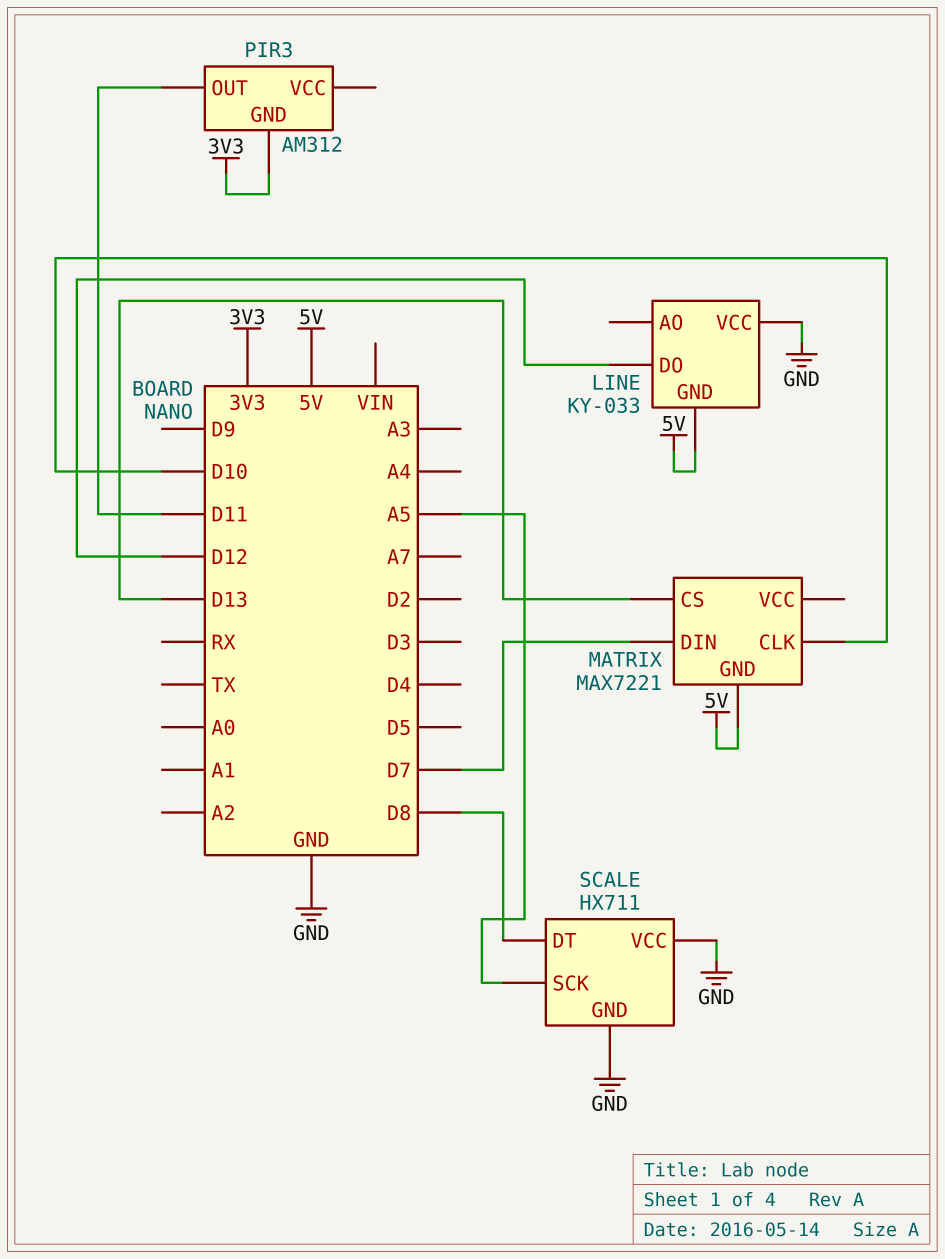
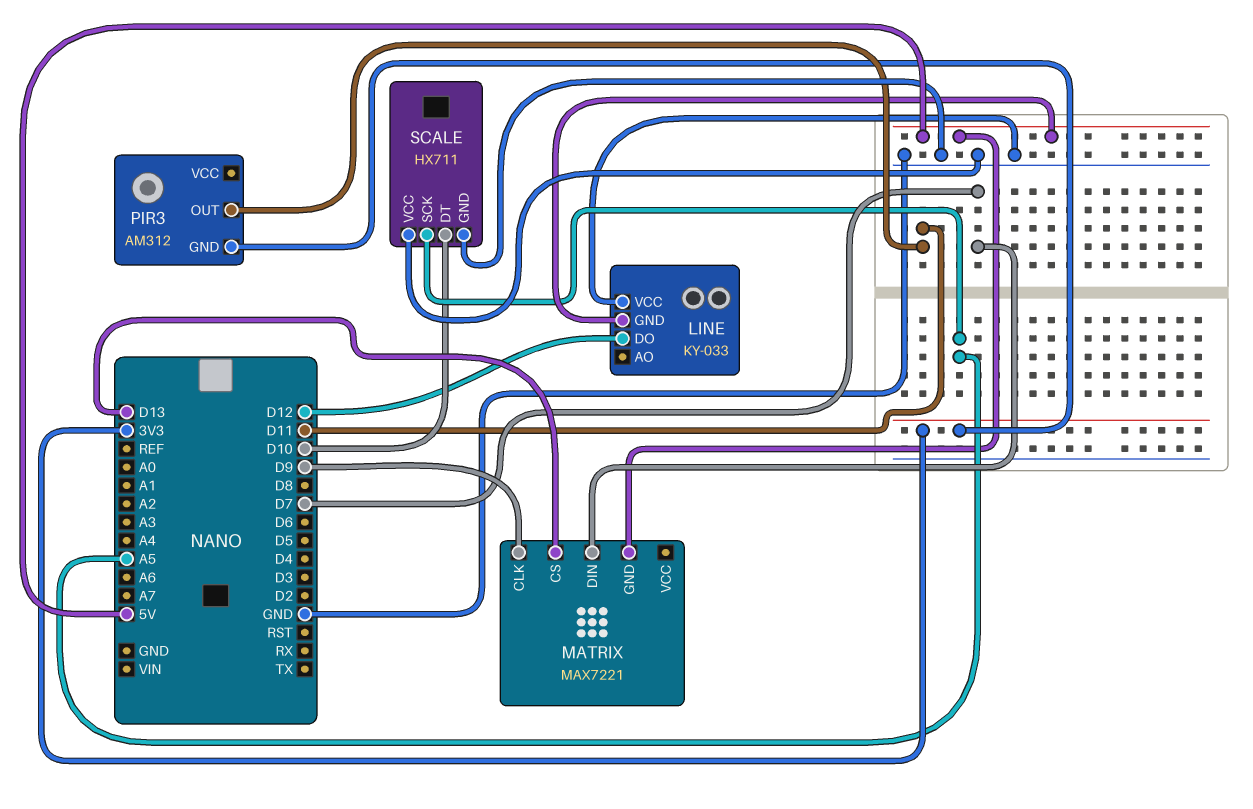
MATRIX pin CLK: D10 -> D9
SCALE pin DT: D8 -> D10

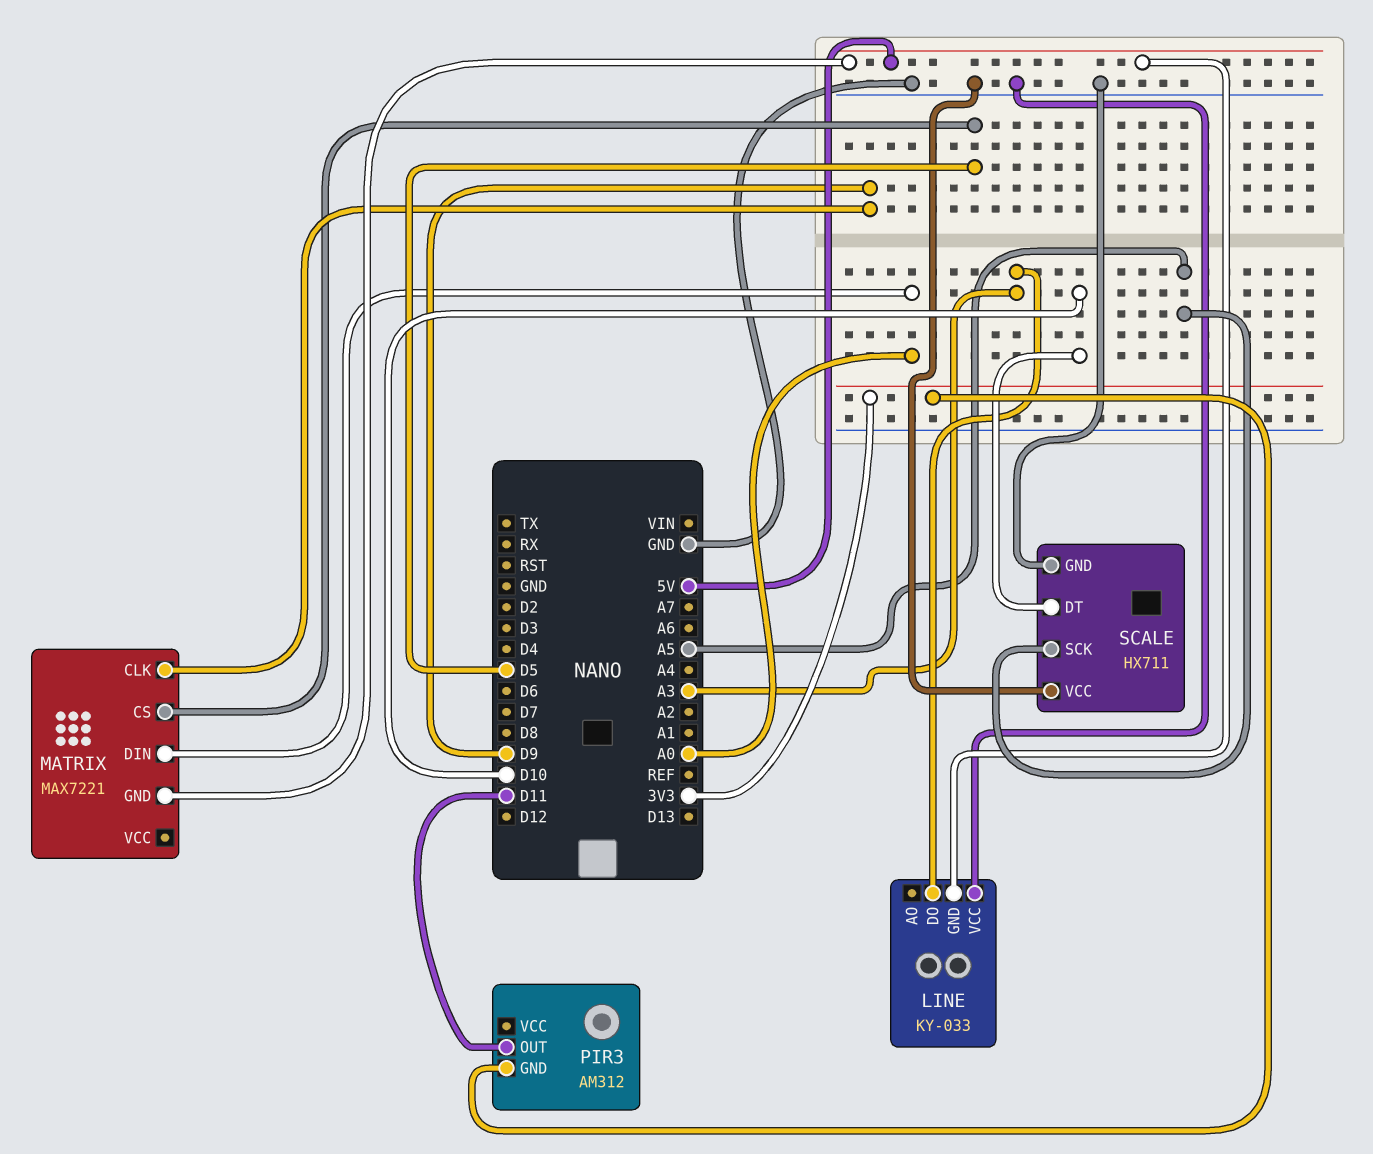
LINE pin DO: D12 -> A3
MATRIX pin CS: D13 -> D5
MATRIX pin DIN: D7 -> A0

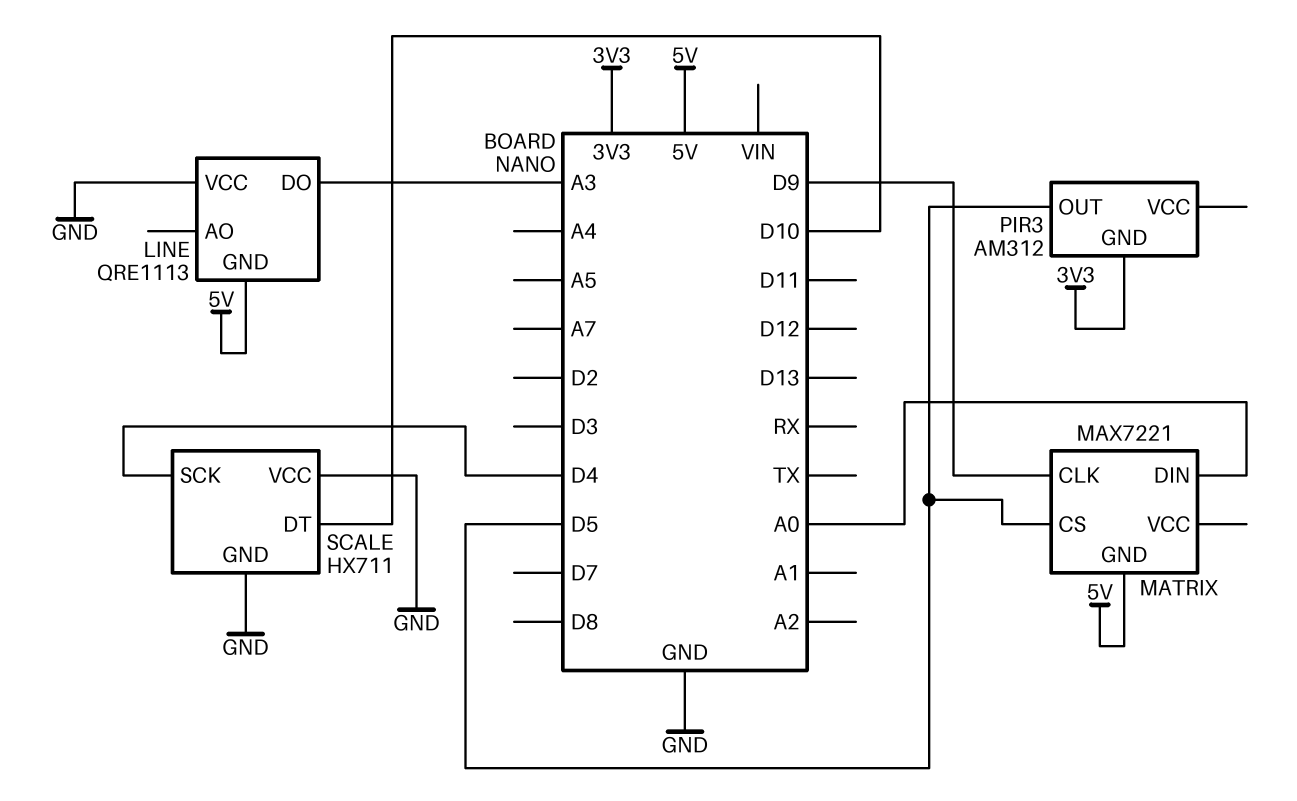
LINE: KY-033 -> QRE1113
PIR3 pin OUT: D11 -> D5
SCALE pin SCK: A5 -> D4

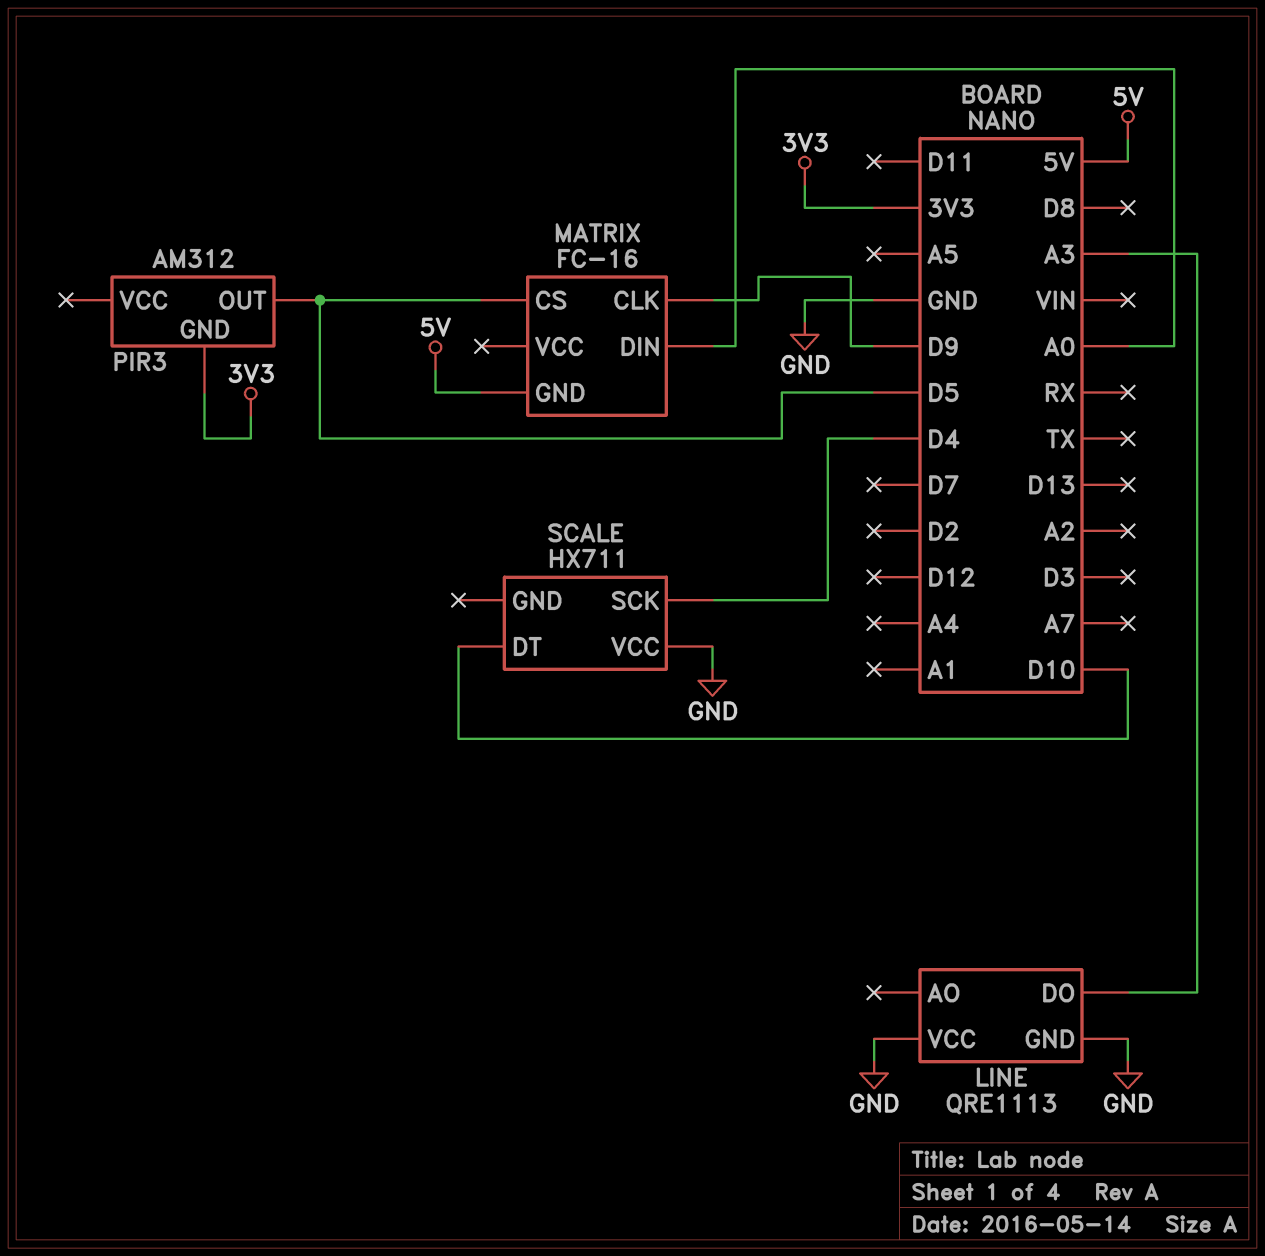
LINE pin GND: 5V -> GND
MATRIX: MAX7221 -> FC-16
SCALE pin GND: GND -> none

